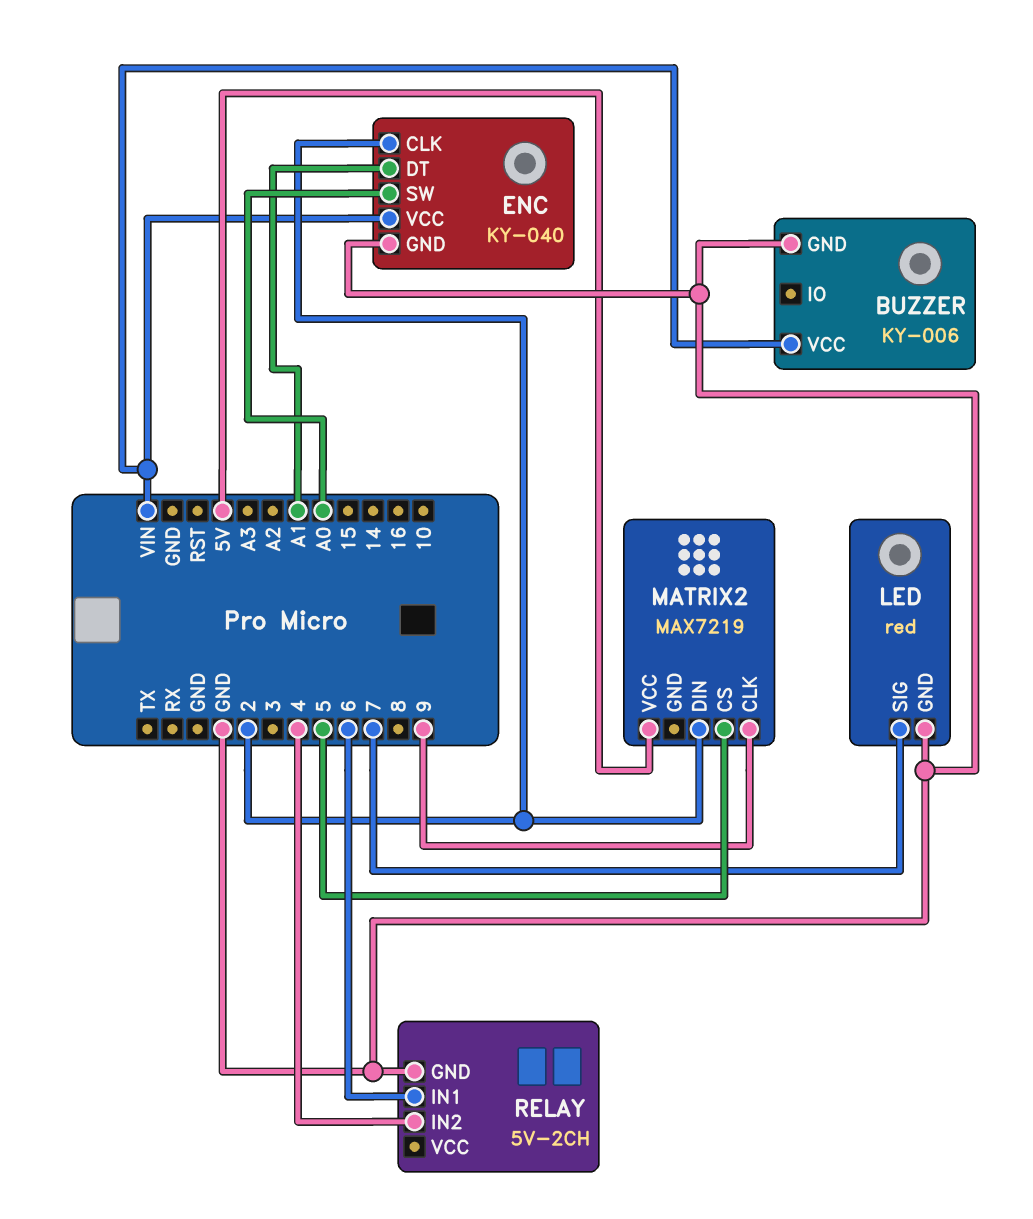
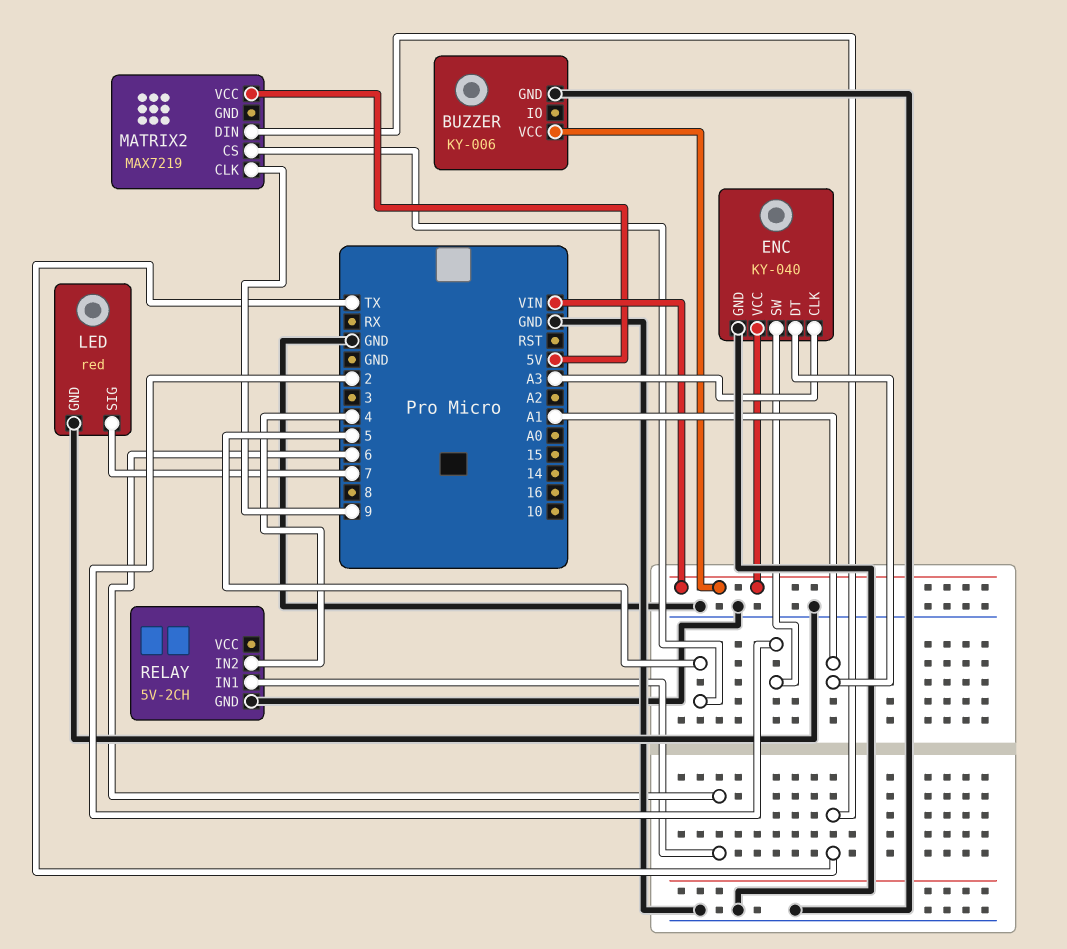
ENC pin CLK: 2 -> A3
ENC pin SW: A0 -> 2
MATRIX2 pin DIN: 2 -> TX

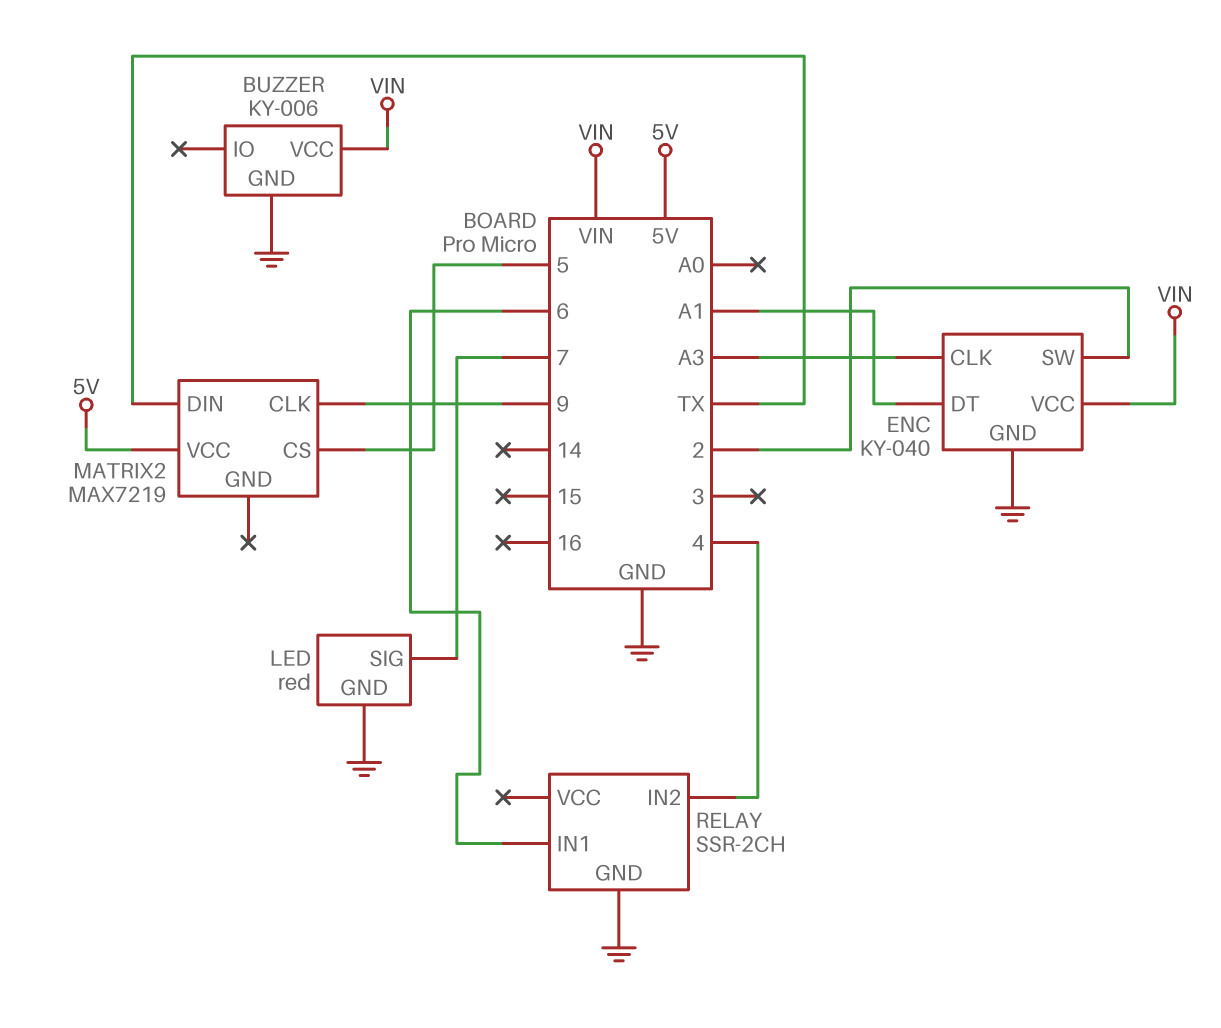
RELAY: 5V-2CH -> SSR-2CH

